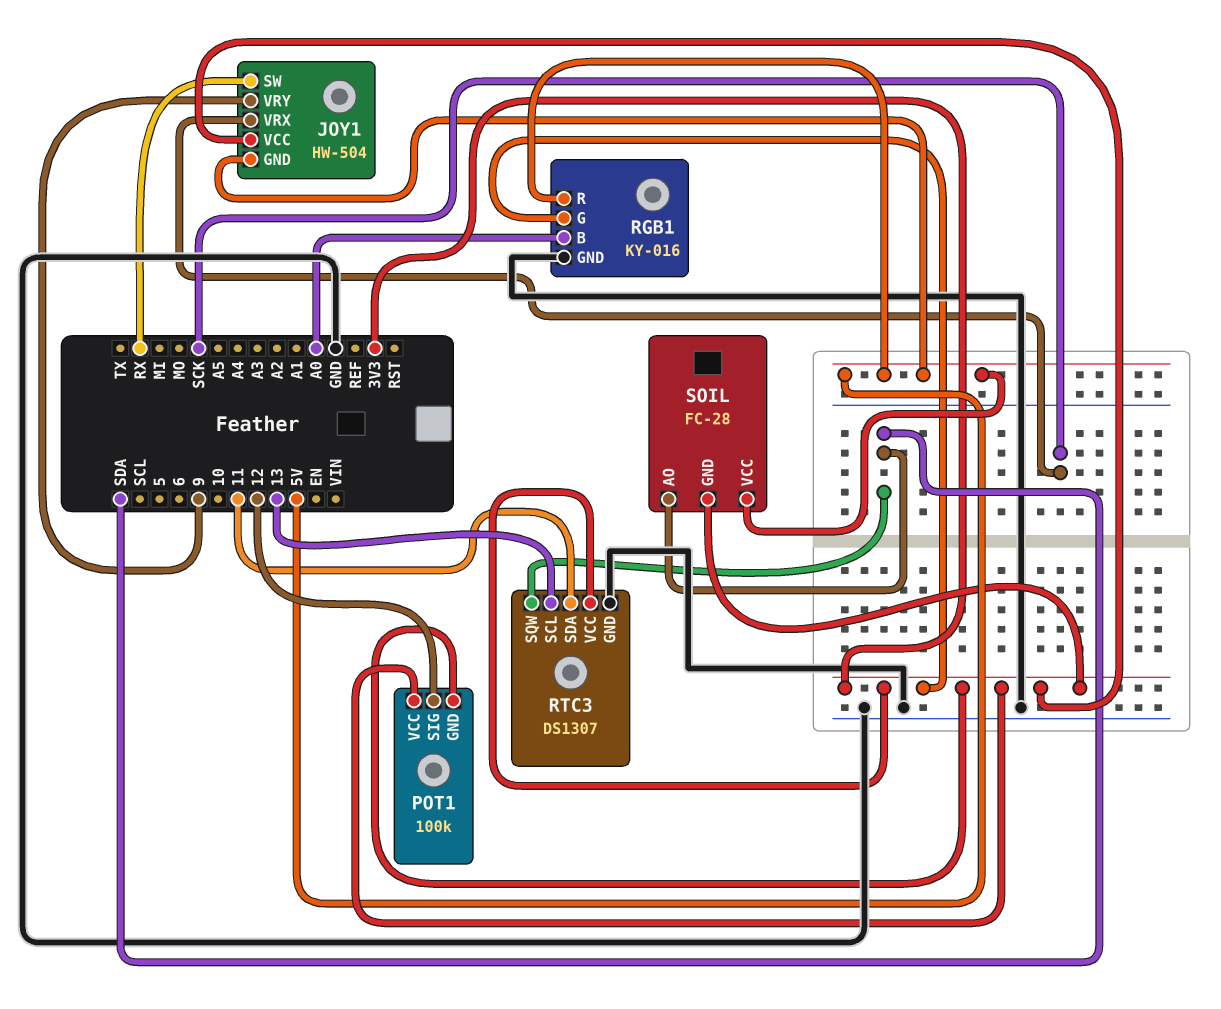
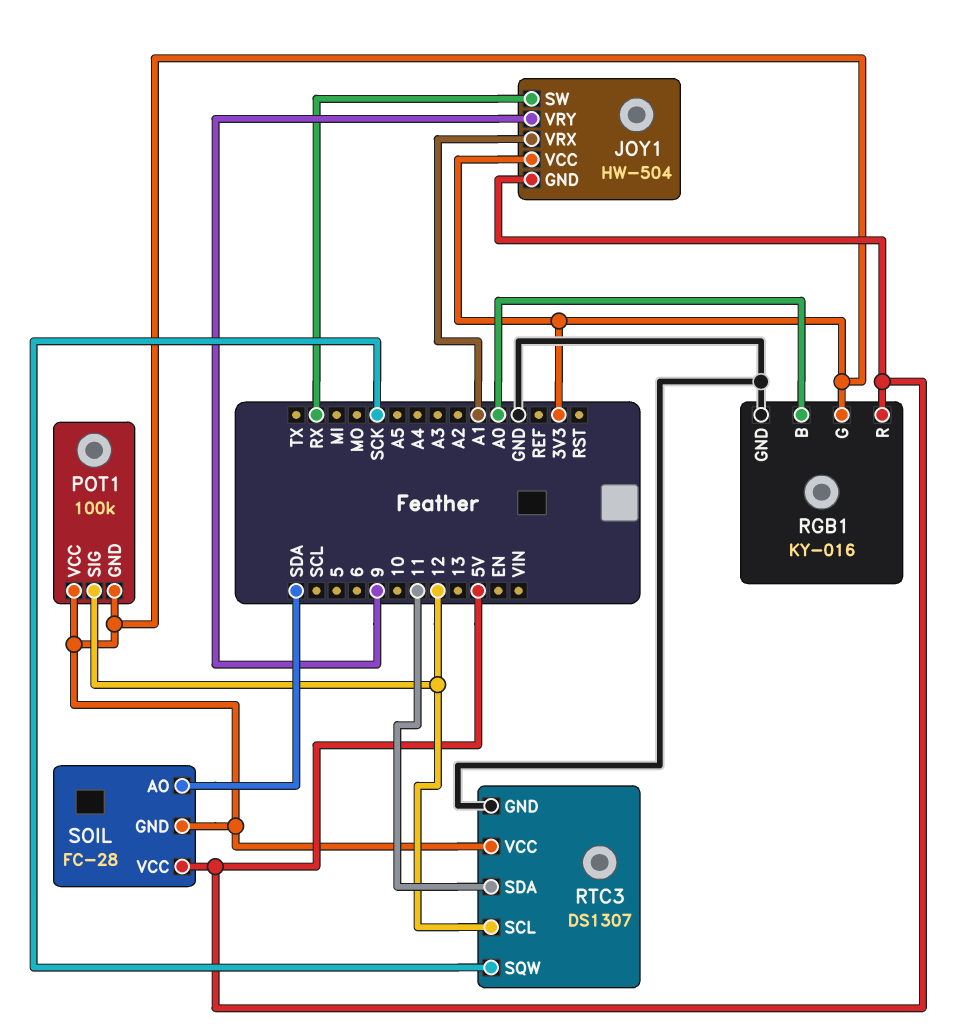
JOY1 pin VRX: SCK -> A1
RTC3 pin SCL: 13 -> 12
RTC3 pin SQW: SDA -> SCK

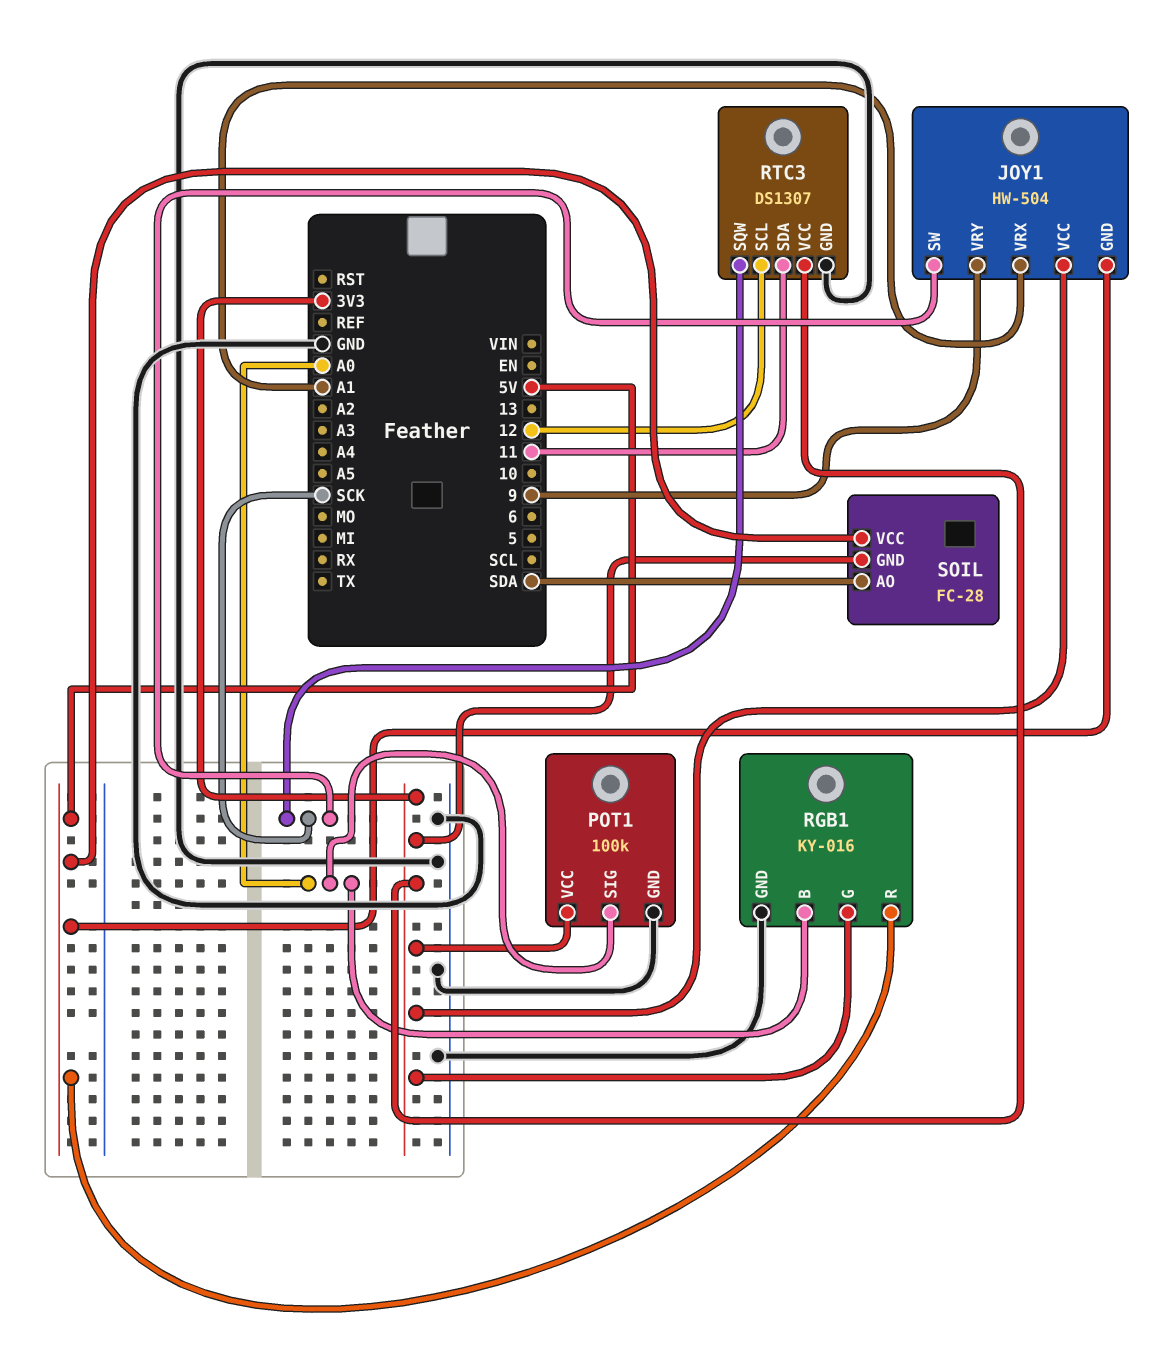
JOY1 pin SW: RX -> SCK
POT1 pin GND: 3V3 -> GND
POT1 pin SIG: 12 -> A0

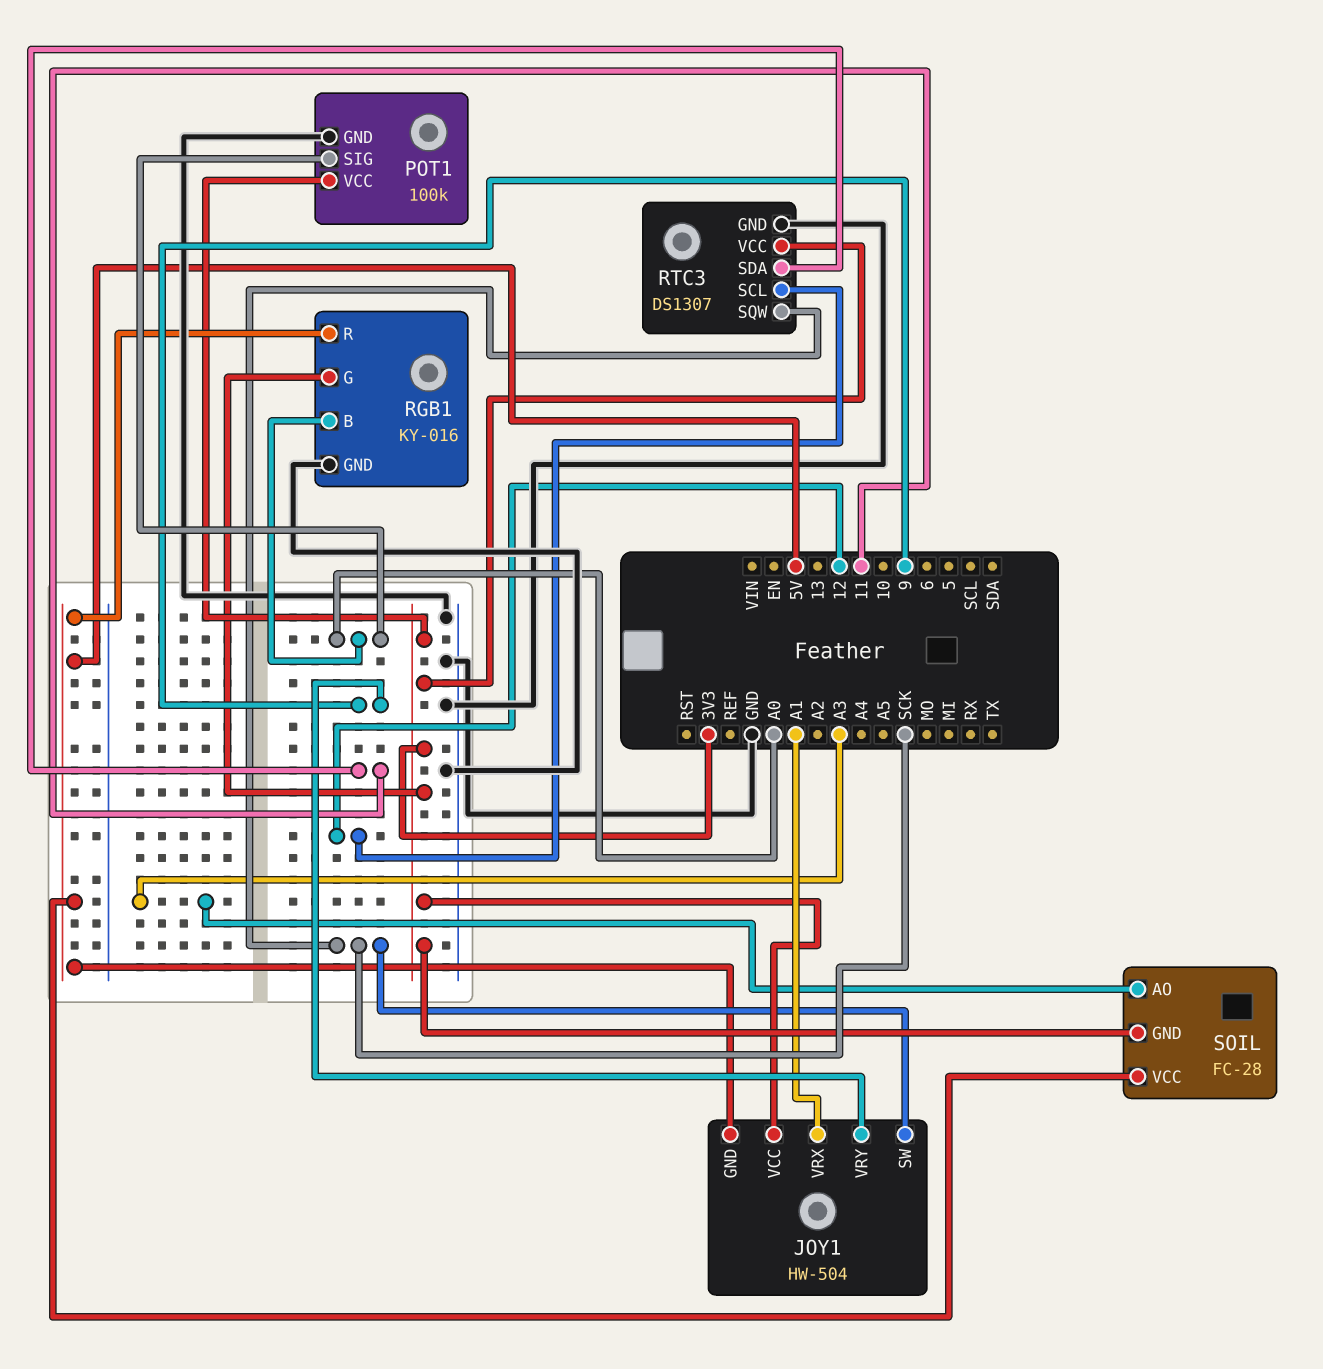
SOIL pin AO: SDA -> A3

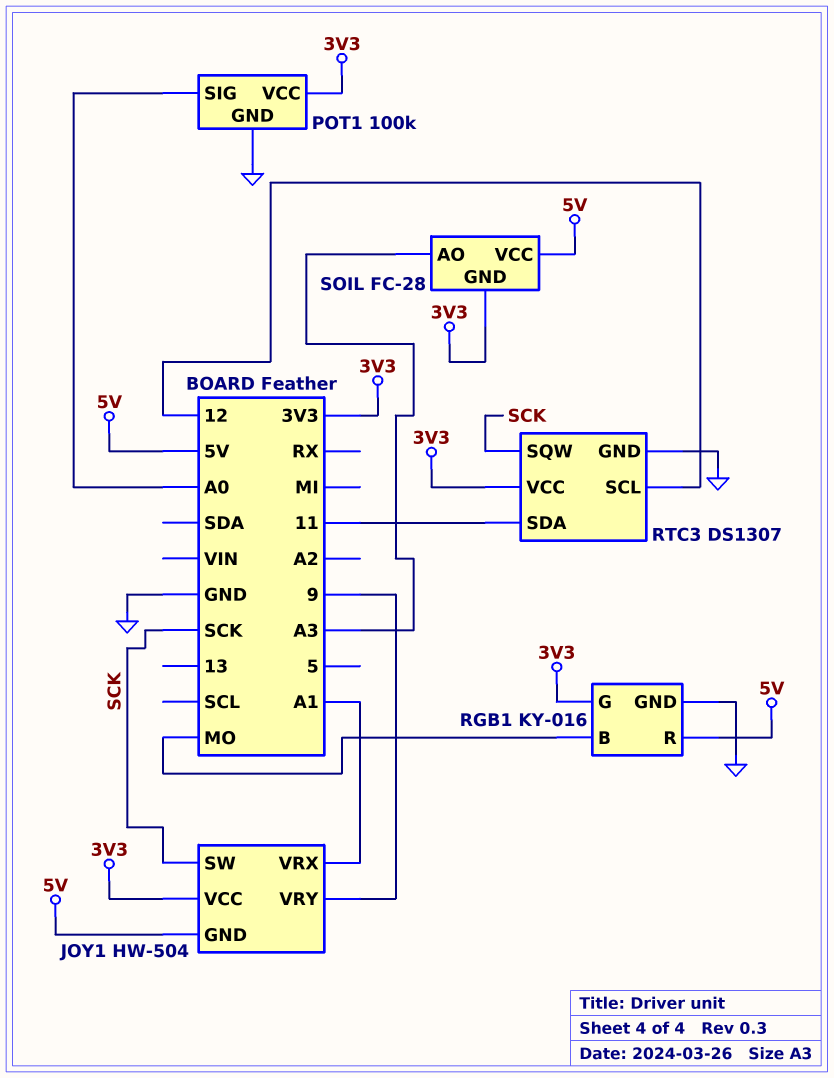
RGB1 pin B: A0 -> MO

